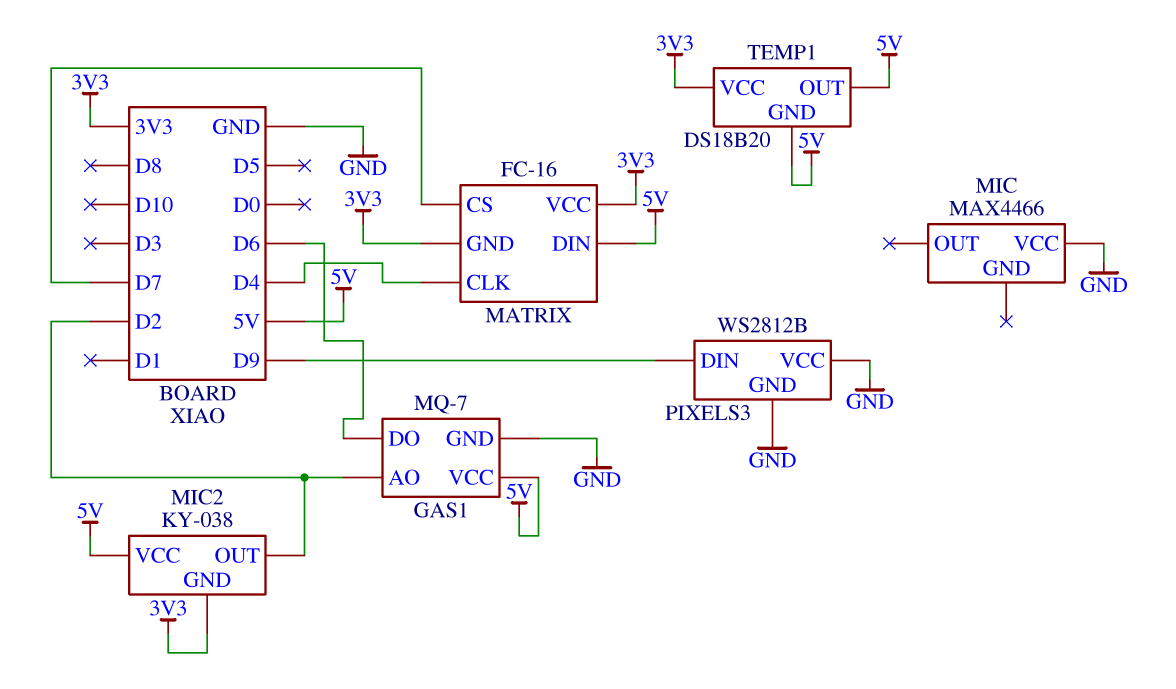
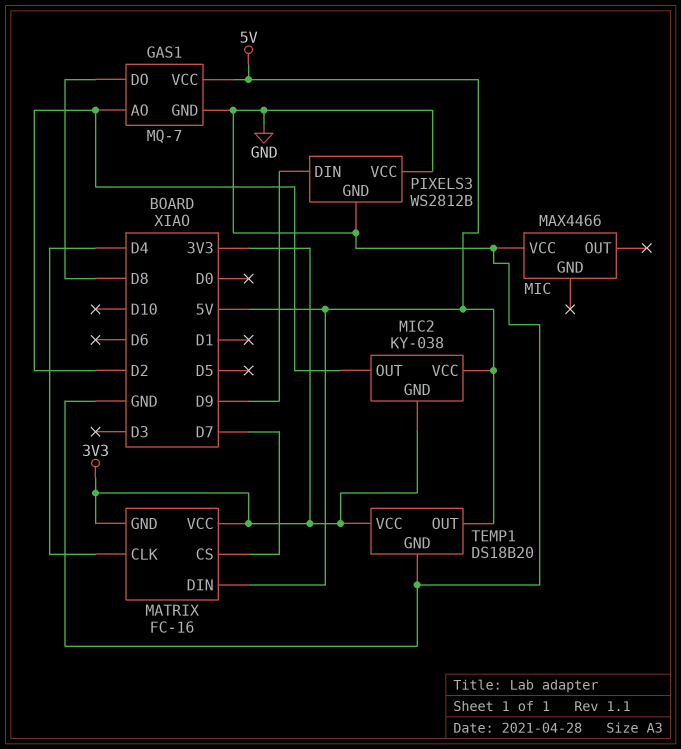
GAS1 pin DO: D6 -> D8
TEMP1 pin GND: 5V -> GND

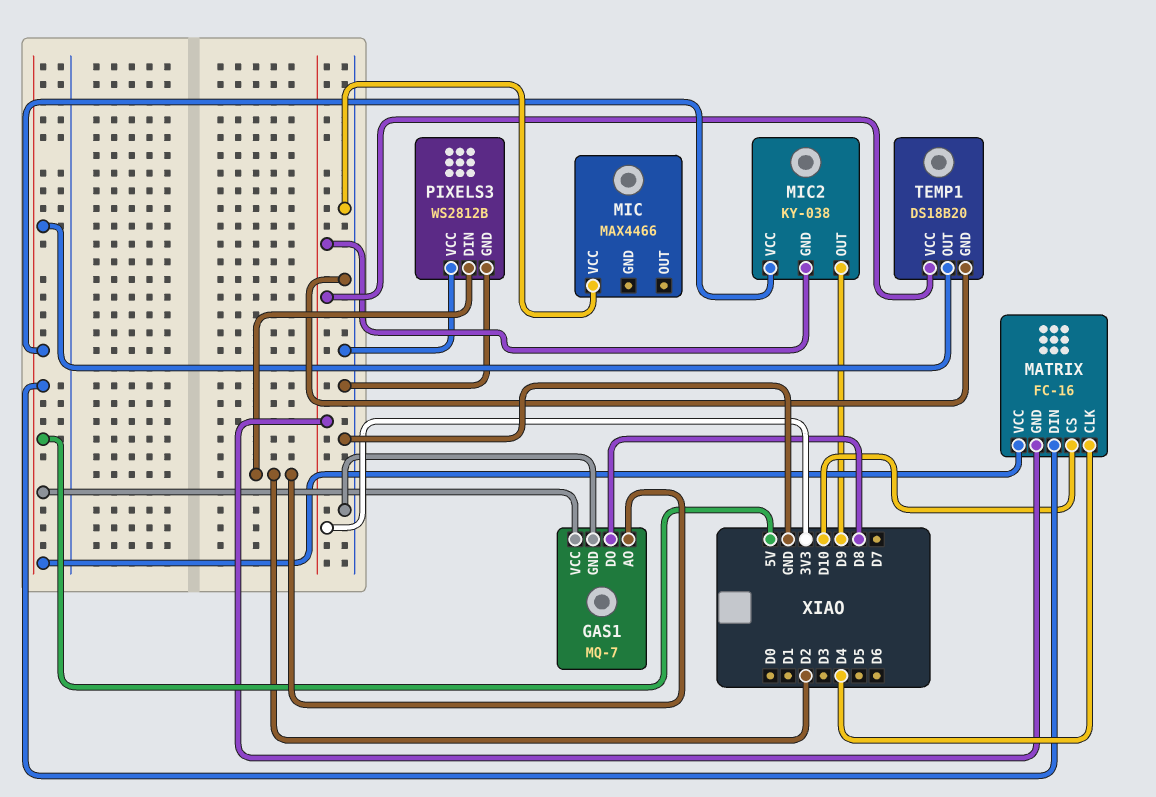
MATRIX pin CS: D7 -> D10
MATRIX pin VCC: 3V3 -> 5V
MIC2 pin OUT: D2 -> D9
PIXELS3 pin DIN: D9 -> D2

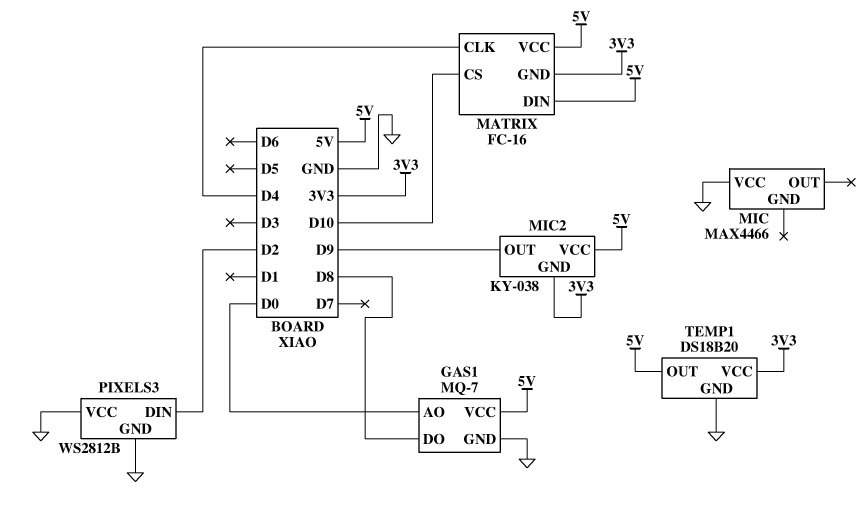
GAS1 pin AO: D2 -> D0

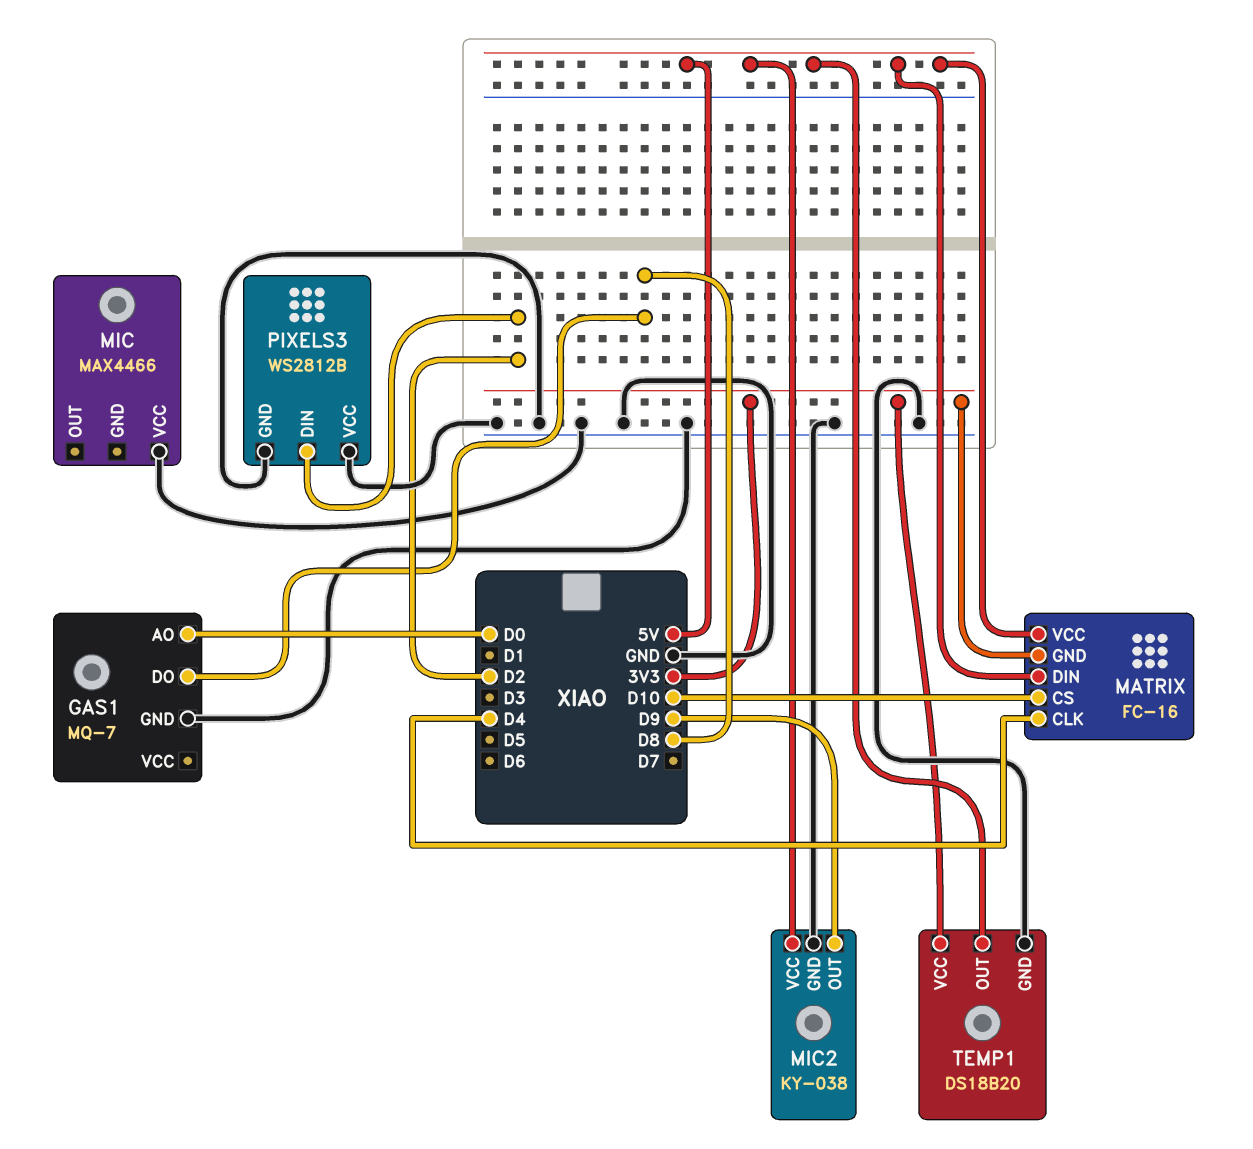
GAS1 pin VCC: 5V -> none
MIC2 pin GND: 3V3 -> GND

